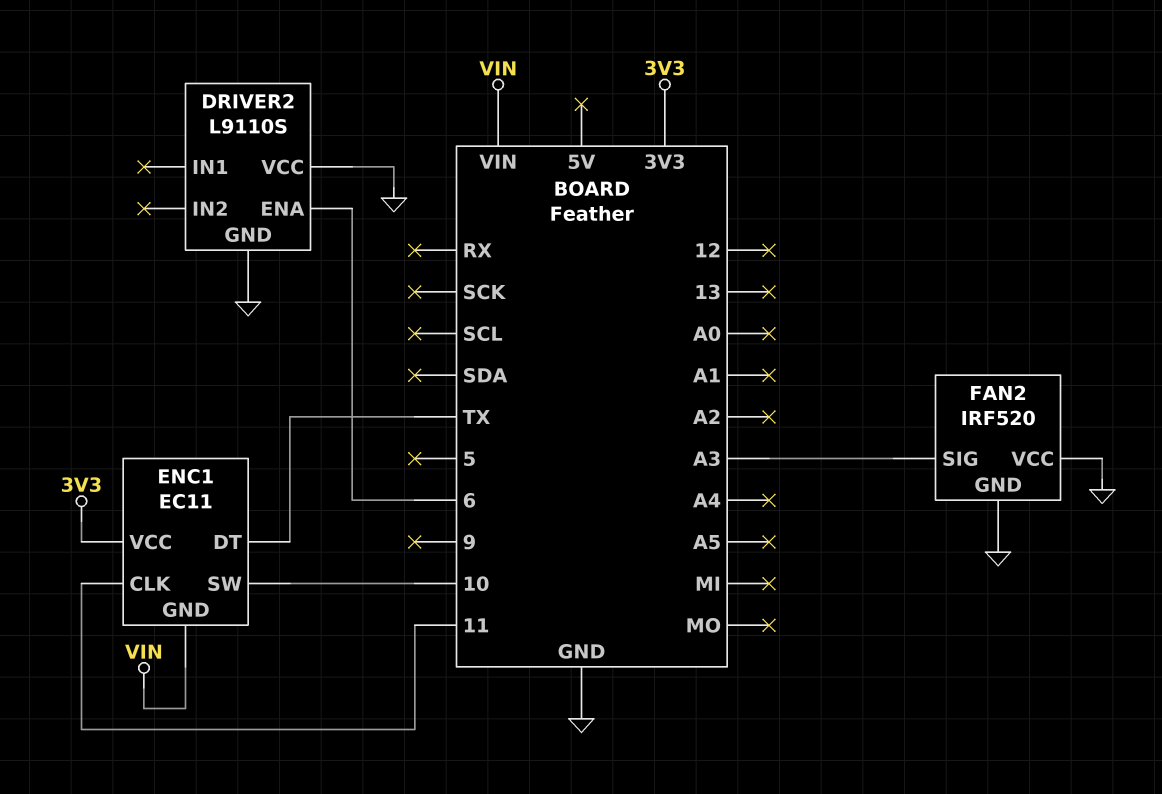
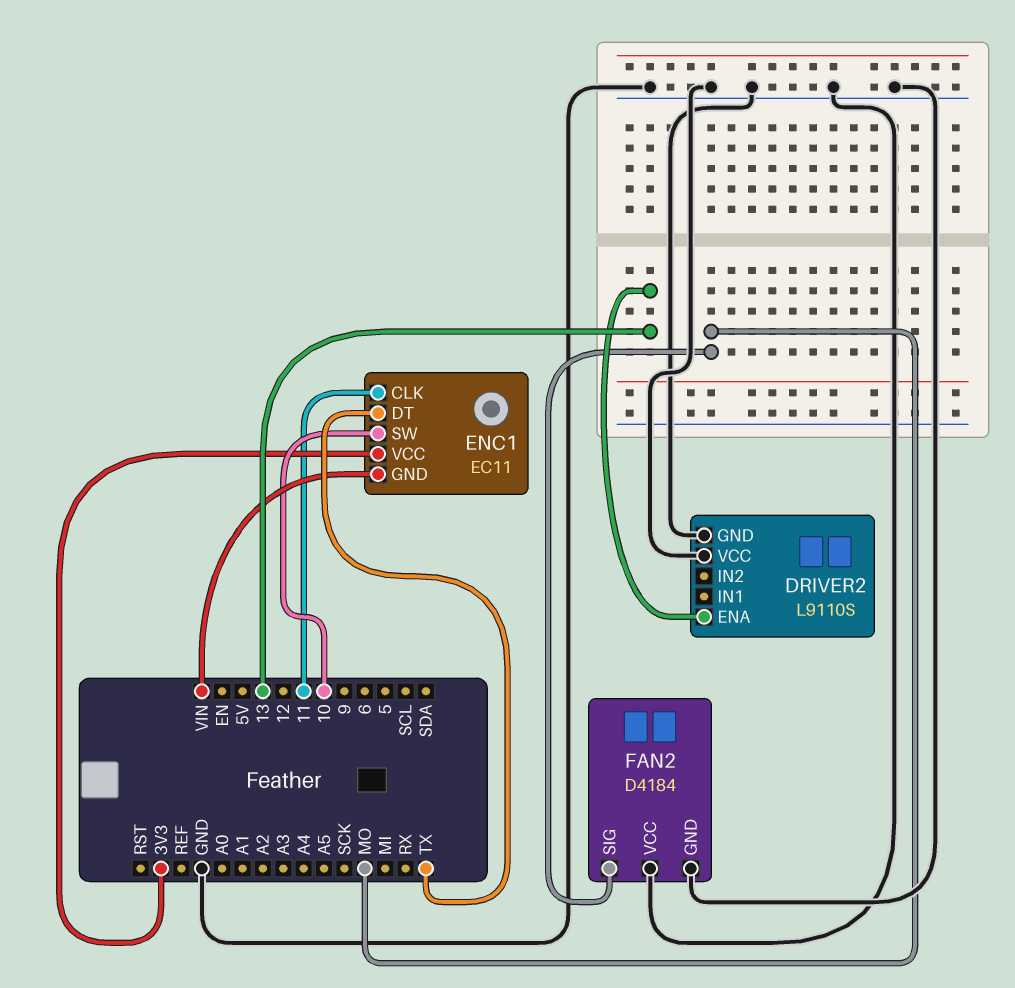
DRIVER2 pin ENA: 6 -> 13
FAN2: IRF520 -> D4184
FAN2 pin SIG: A3 -> MO

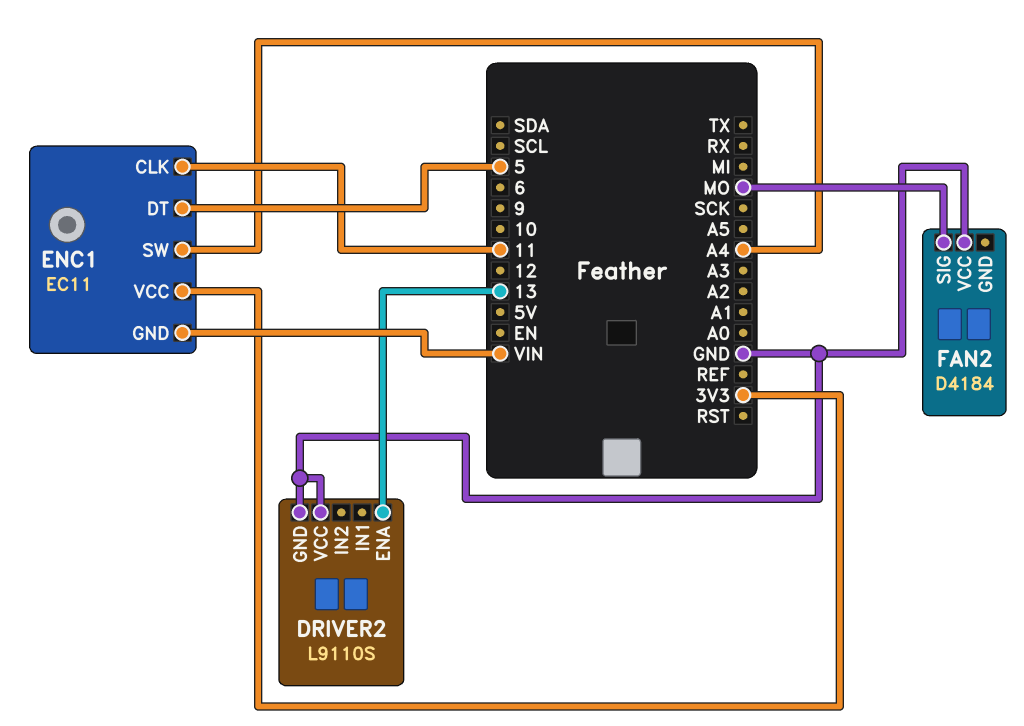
ENC1 pin DT: TX -> 5
ENC1 pin SW: 10 -> A4
FAN2 pin GND: GND -> none

